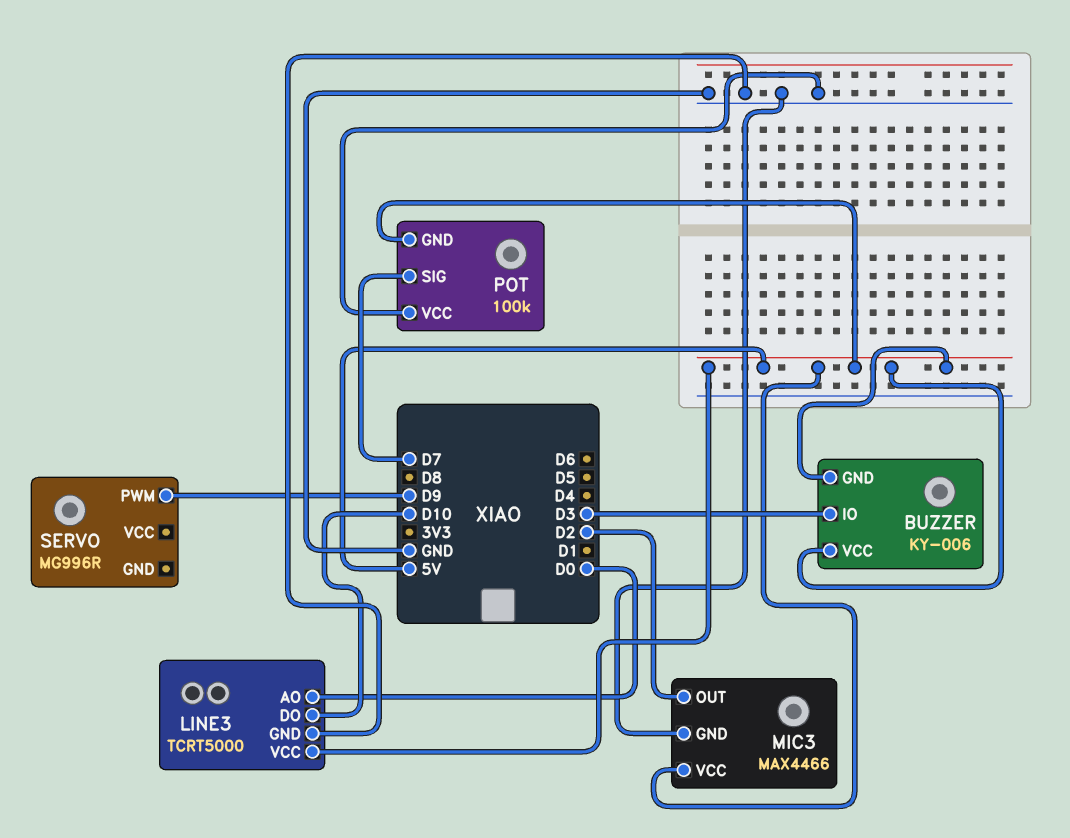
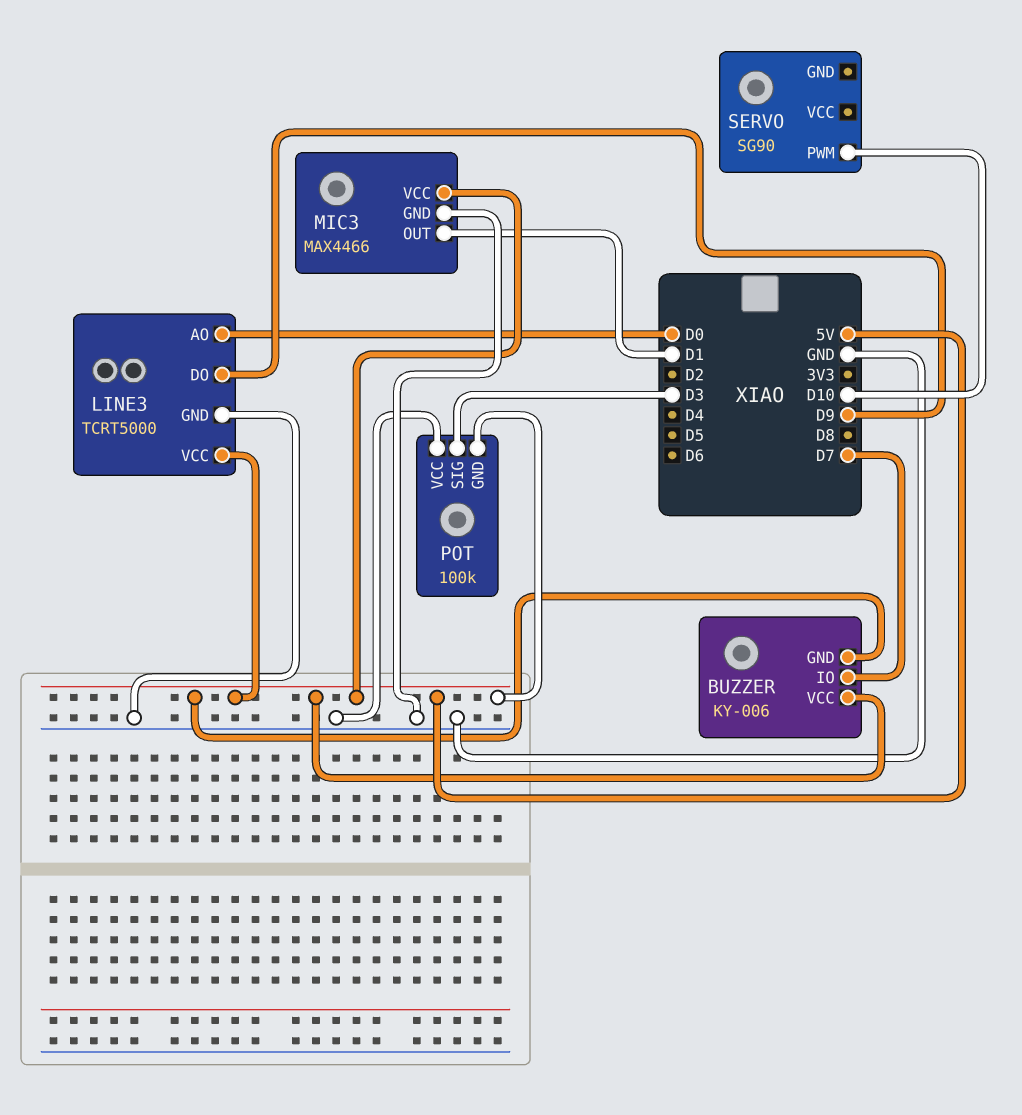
BUZZER pin IO: D3 -> D7
LINE3 pin DO: D10 -> D9
MIC3 pin OUT: D2 -> D1
POT pin SIG: D7 -> D3
SERVO: MG996R -> SG90
SERVO pin PWM: D9 -> D10

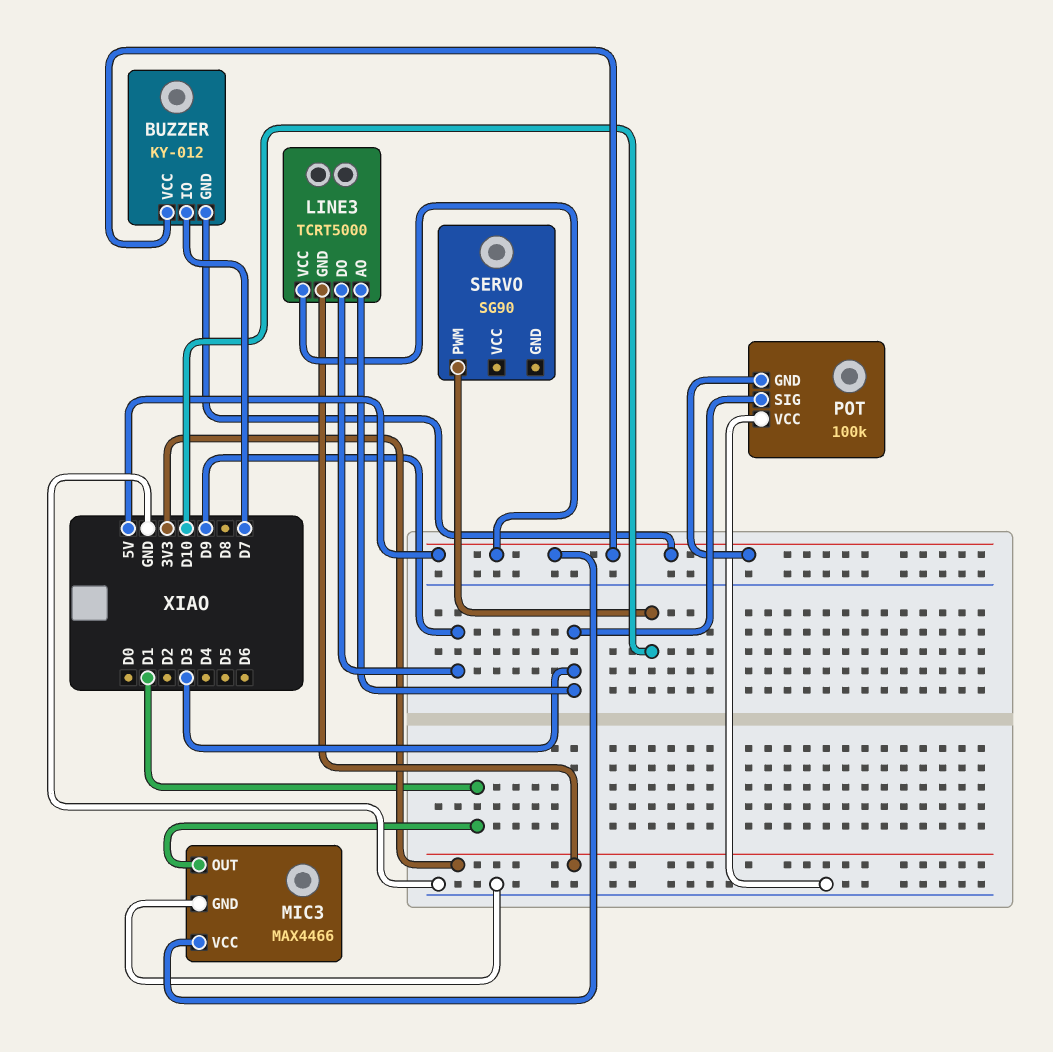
BUZZER: KY-006 -> KY-012
LINE3 pin AO: D0 -> D3
LINE3 pin GND: GND -> 3V3

